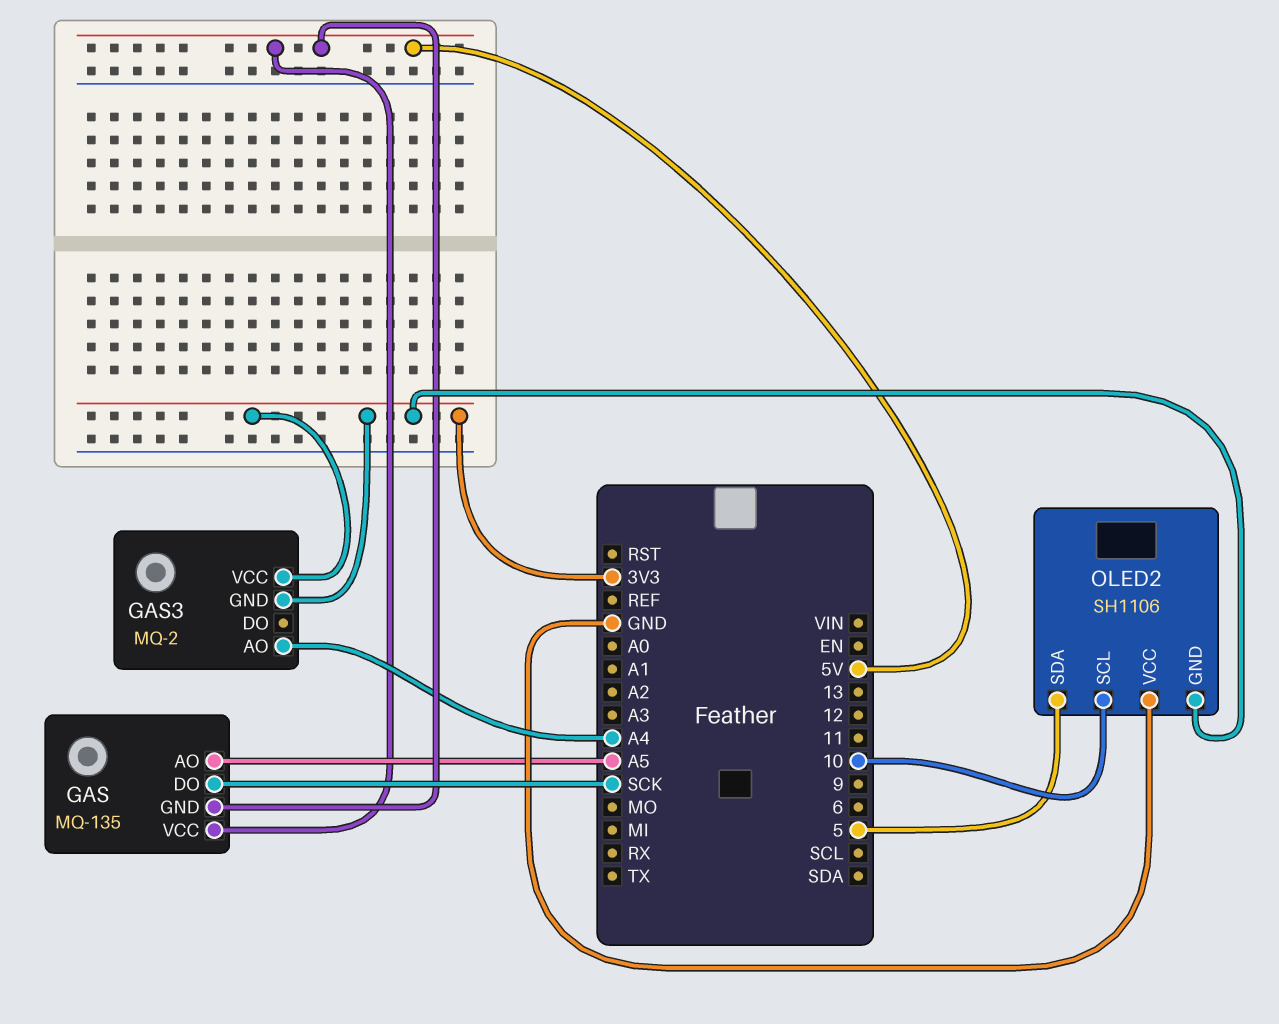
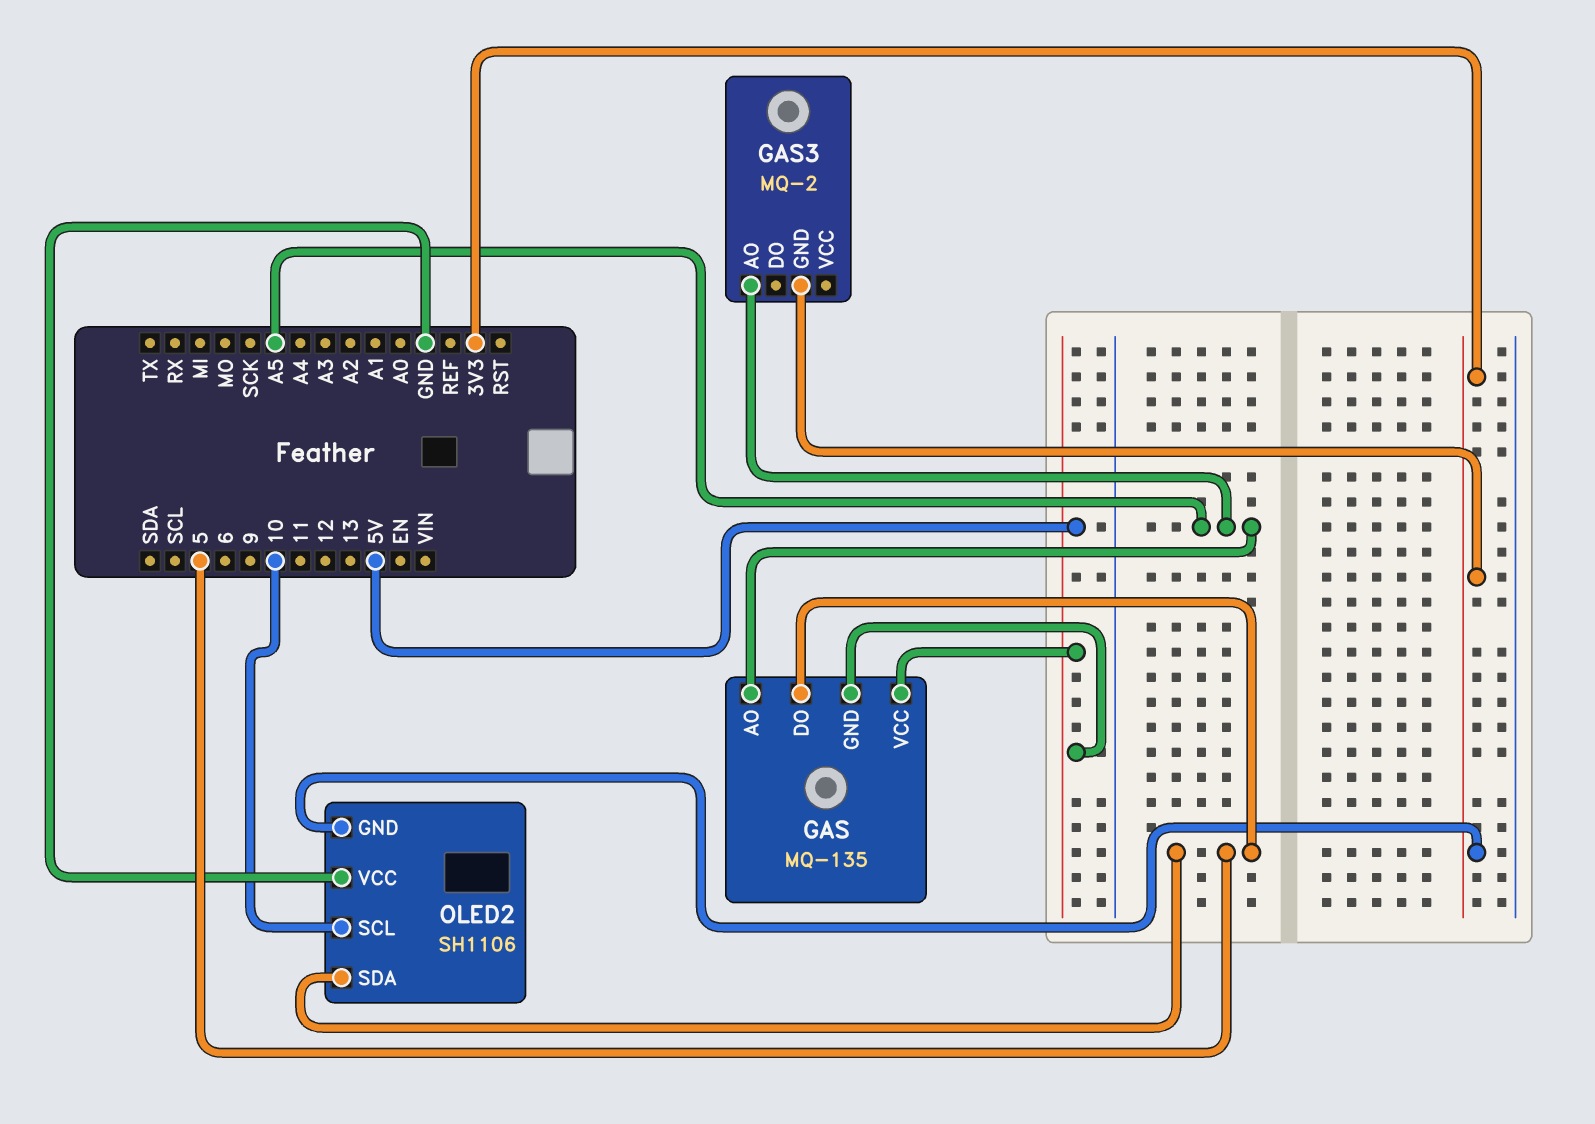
GAS pin DO: SCK -> 5
GAS3 pin AO: A4 -> A5
GAS3 pin VCC: 3V3 -> none

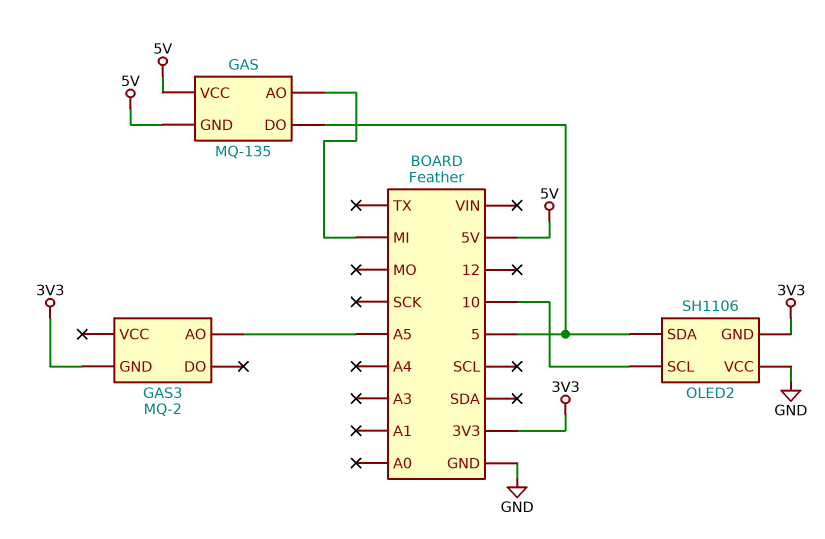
GAS pin AO: A5 -> MI

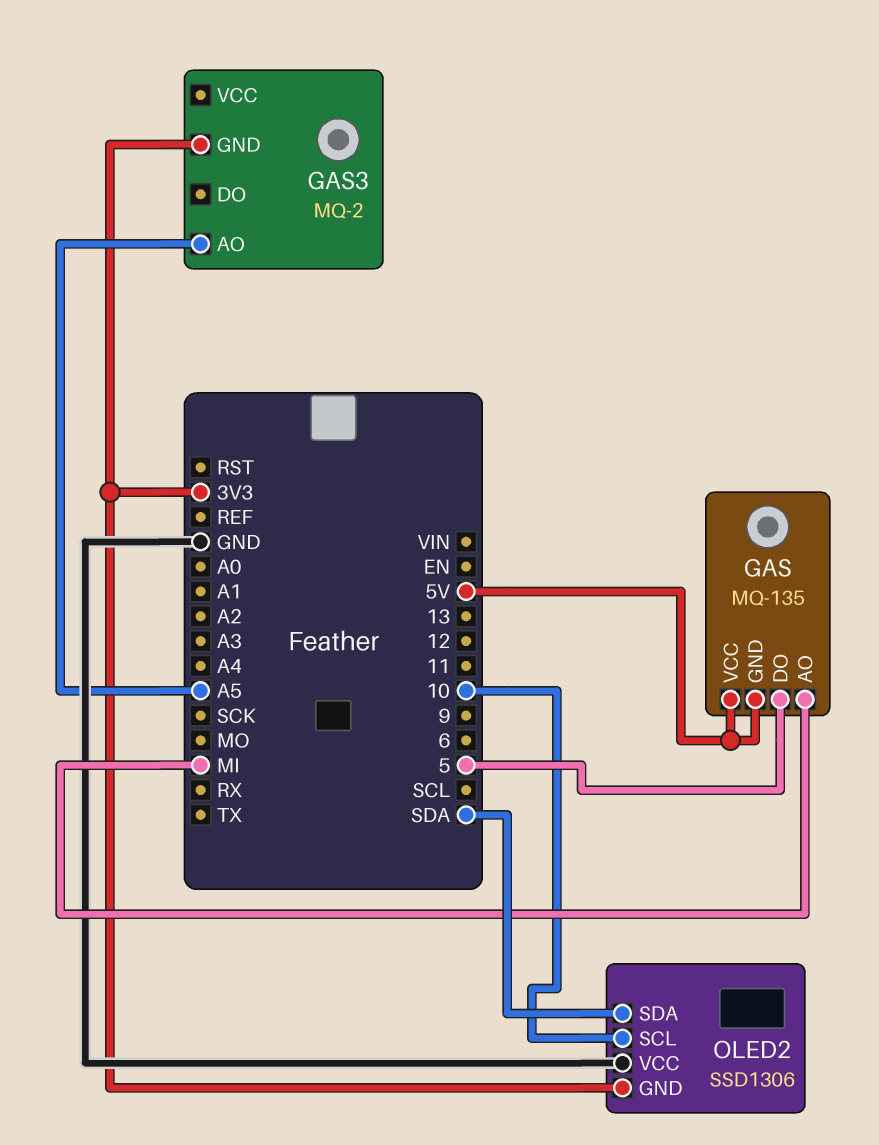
OLED2: SH1106 -> SSD1306
OLED2 pin SDA: 5 -> SDA

